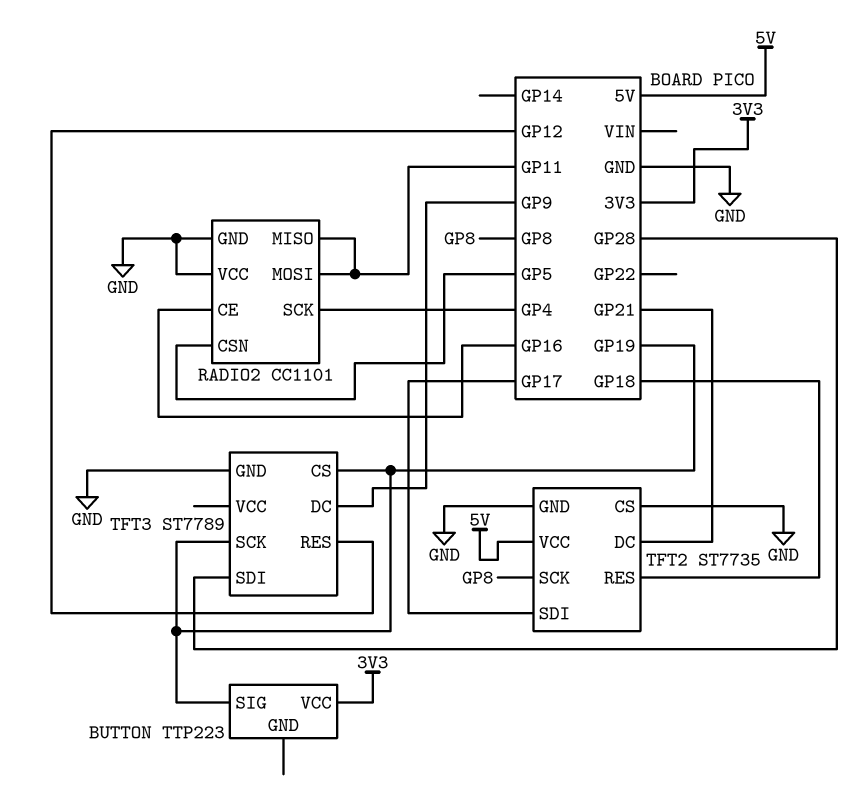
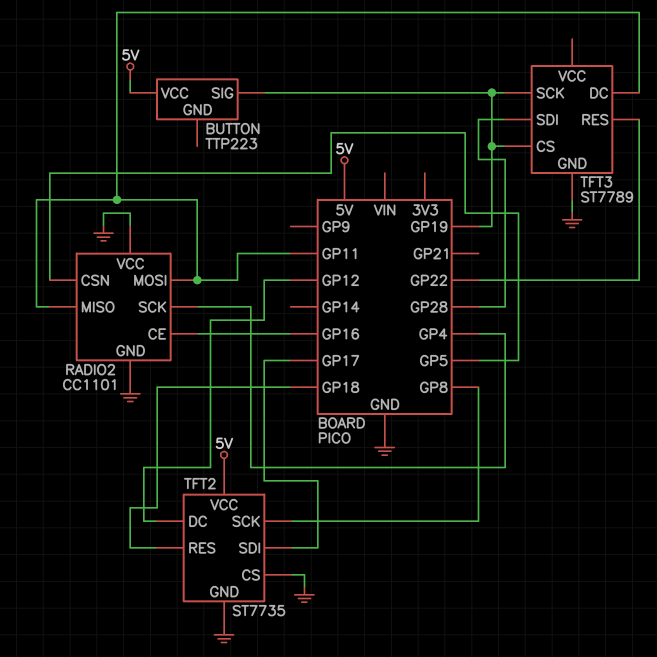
BUTTON pin VCC: 3V3 -> 5V
TFT2 pin DC: GP21 -> GP12
TFT3 pin DC: GP9 -> GP11
TFT3 pin RES: GP12 -> GP22

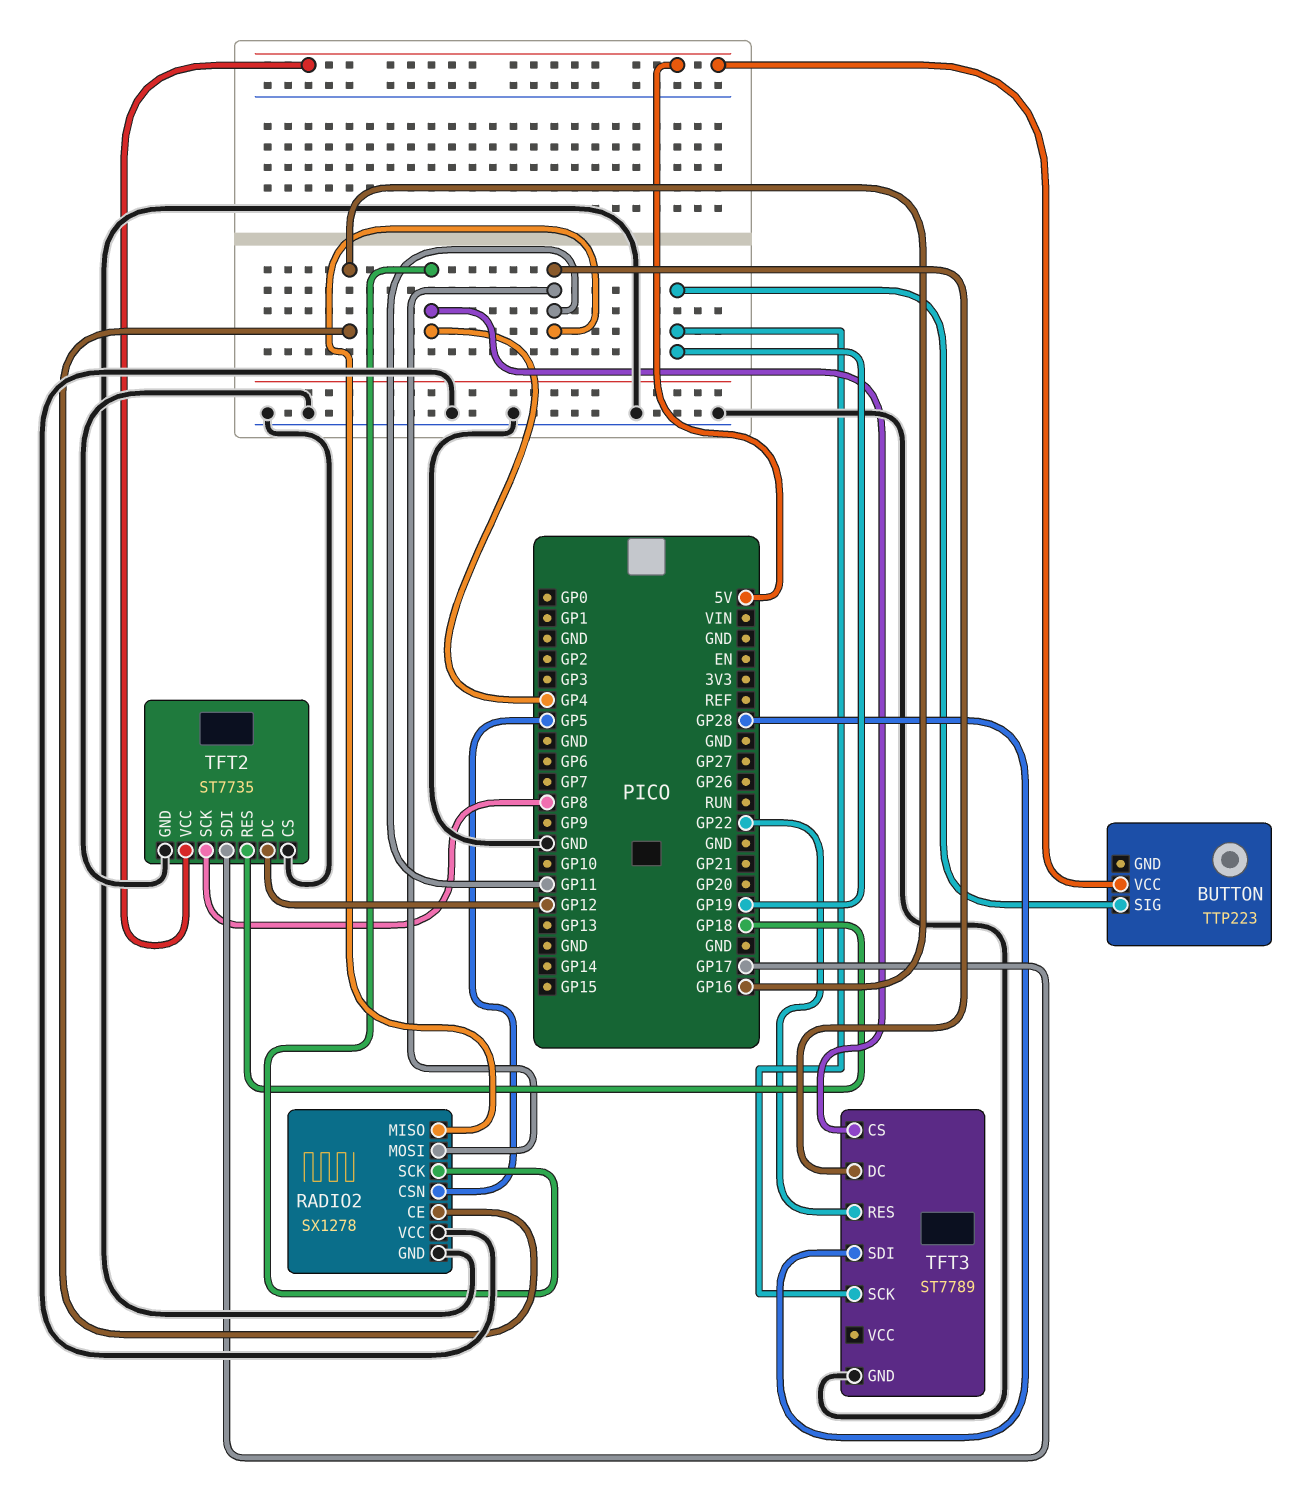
RADIO2: CC1101 -> SX1278
TFT3 pin CS: GP19 -> GP4

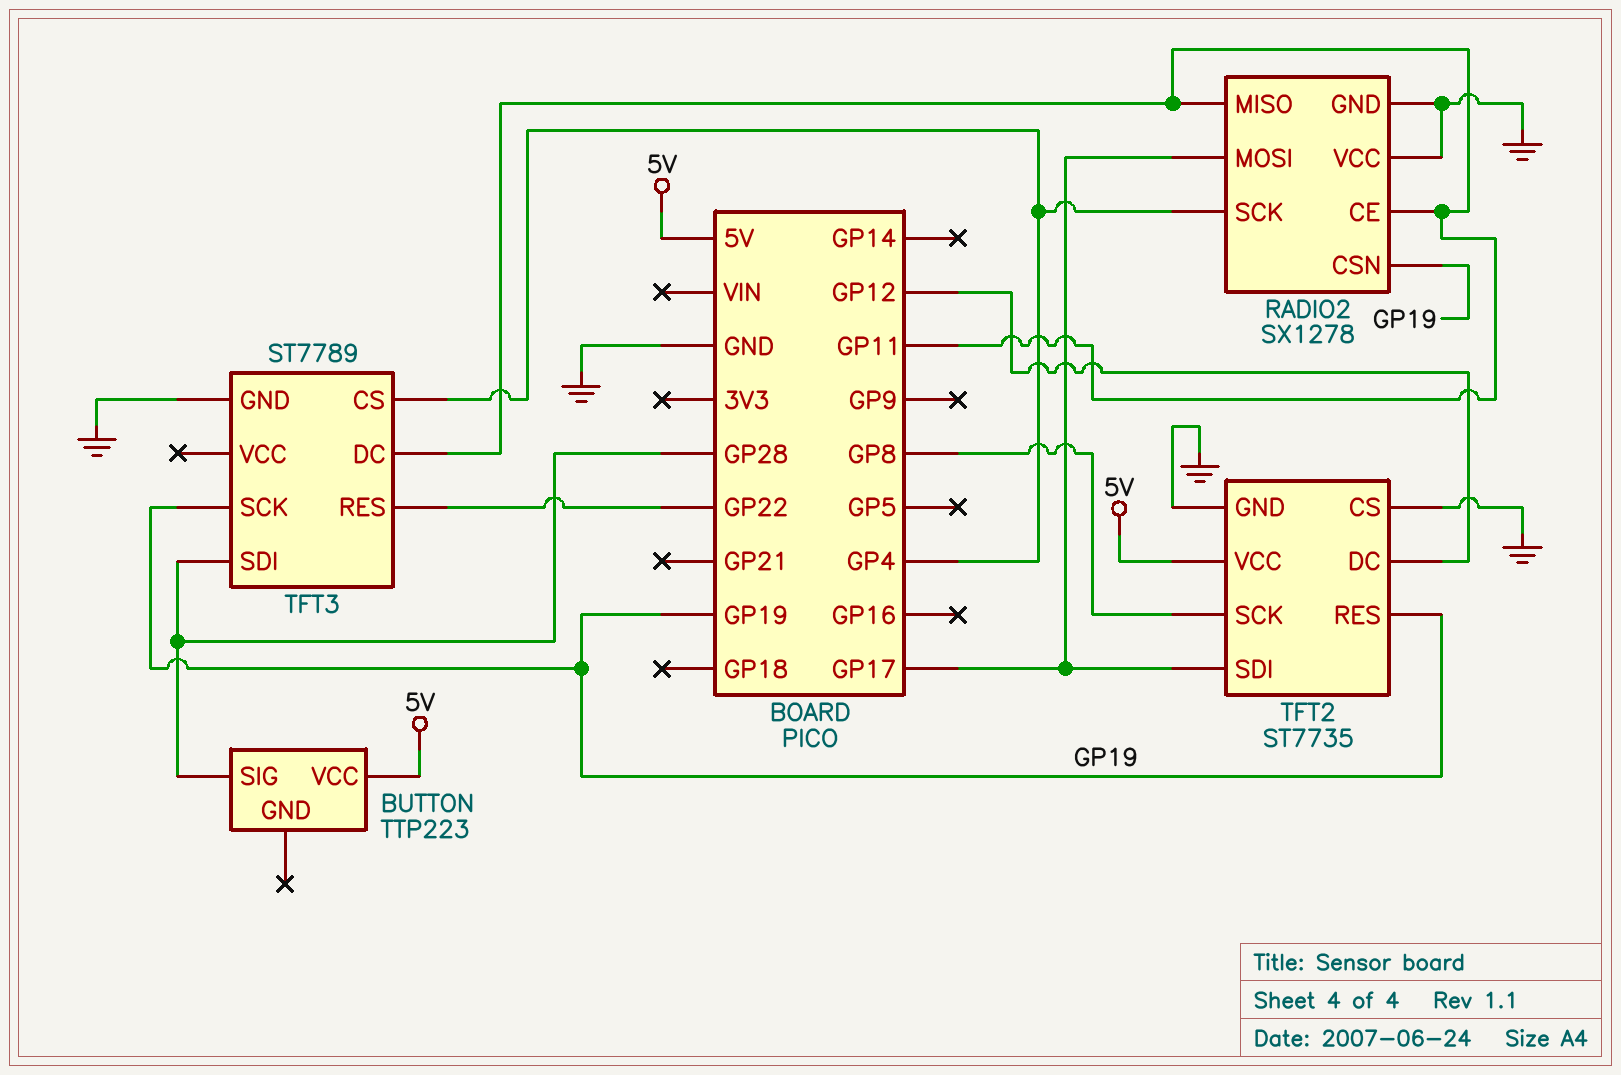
BUTTON pin SIG: GP19 -> GP28
RADIO2 pin CE: GP16 -> GP11
RADIO2 pin CSN: GP5 -> GP19
RADIO2 pin MOSI: GP11 -> GP17
TFT2 pin RES: GP18 -> GP19

